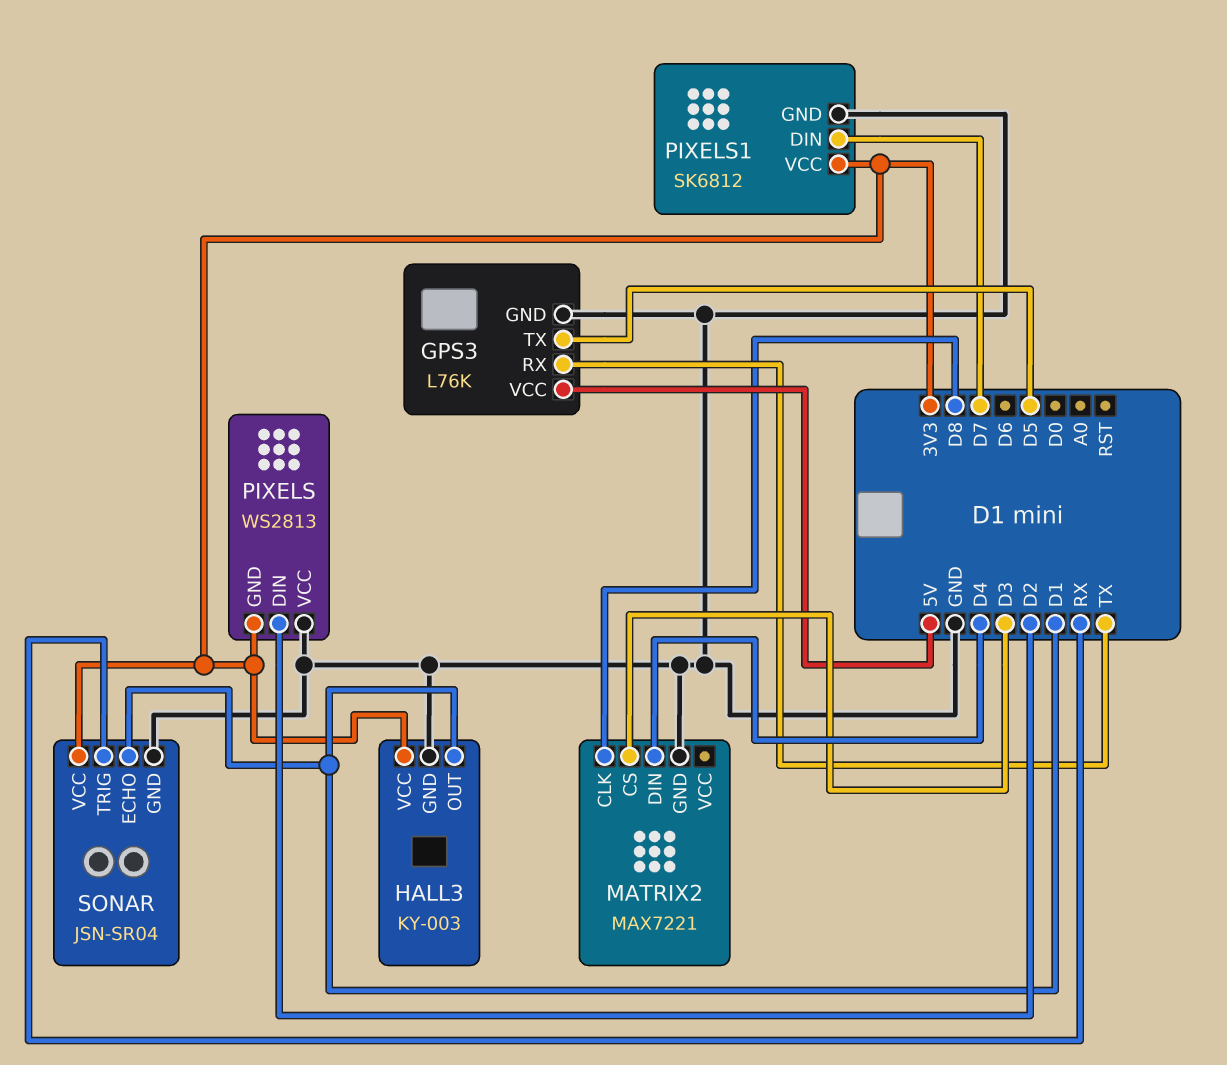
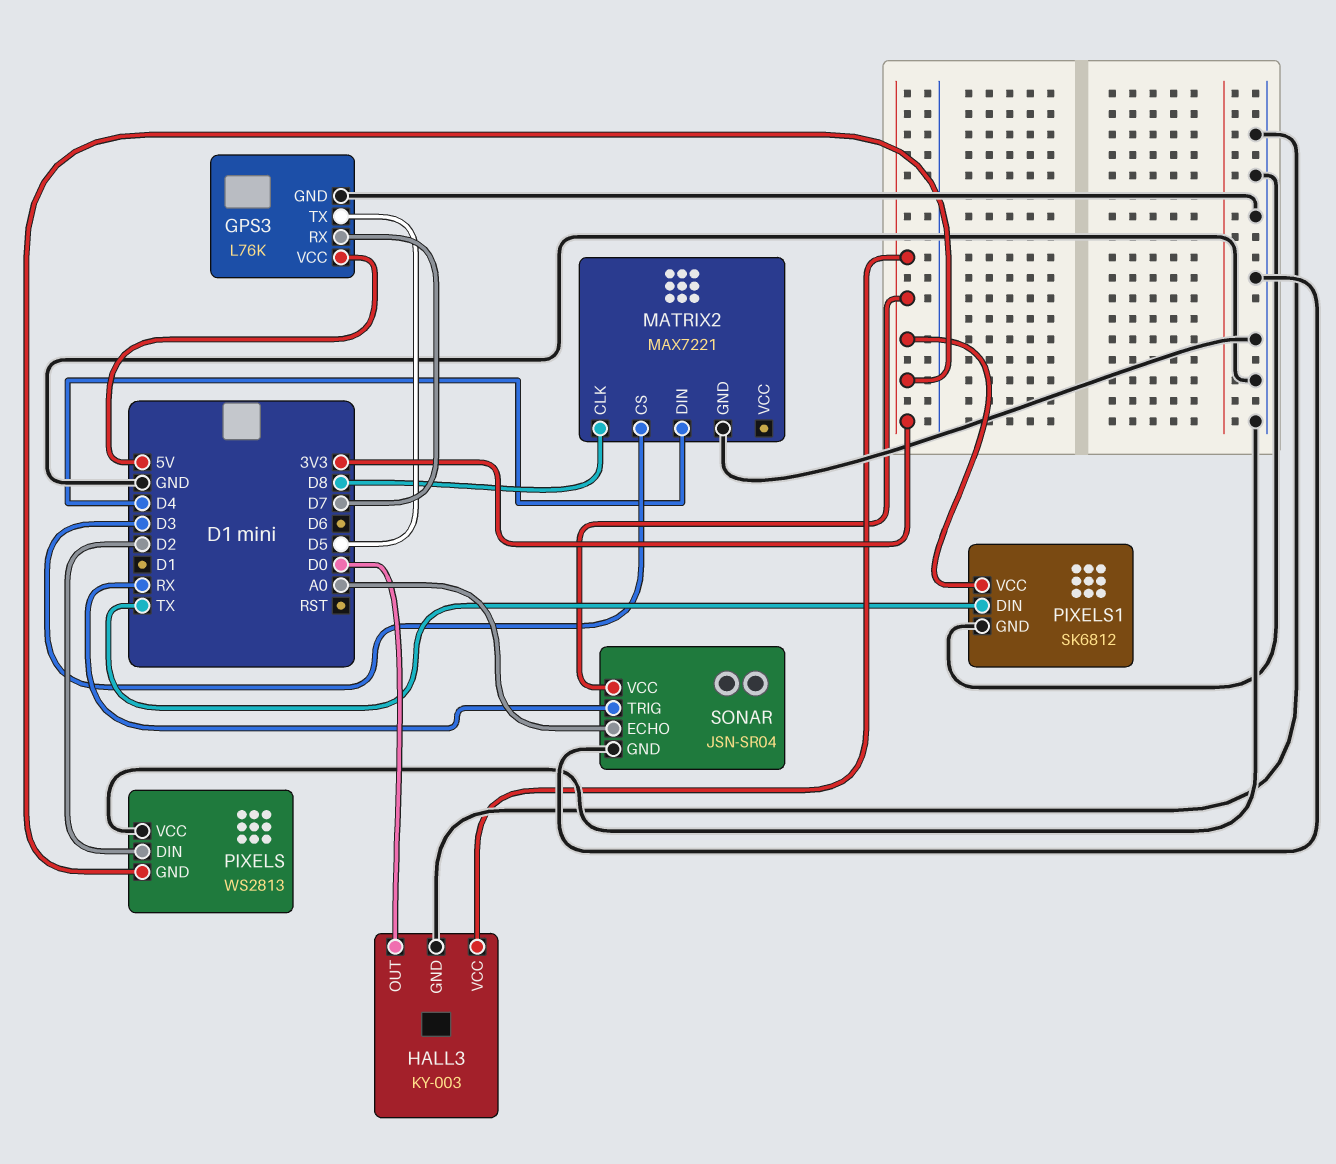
GPS3 pin RX: TX -> D7
HALL3 pin OUT: D1 -> D0
PIXELS1 pin DIN: D7 -> TX
SONAR pin ECHO: D1 -> A0

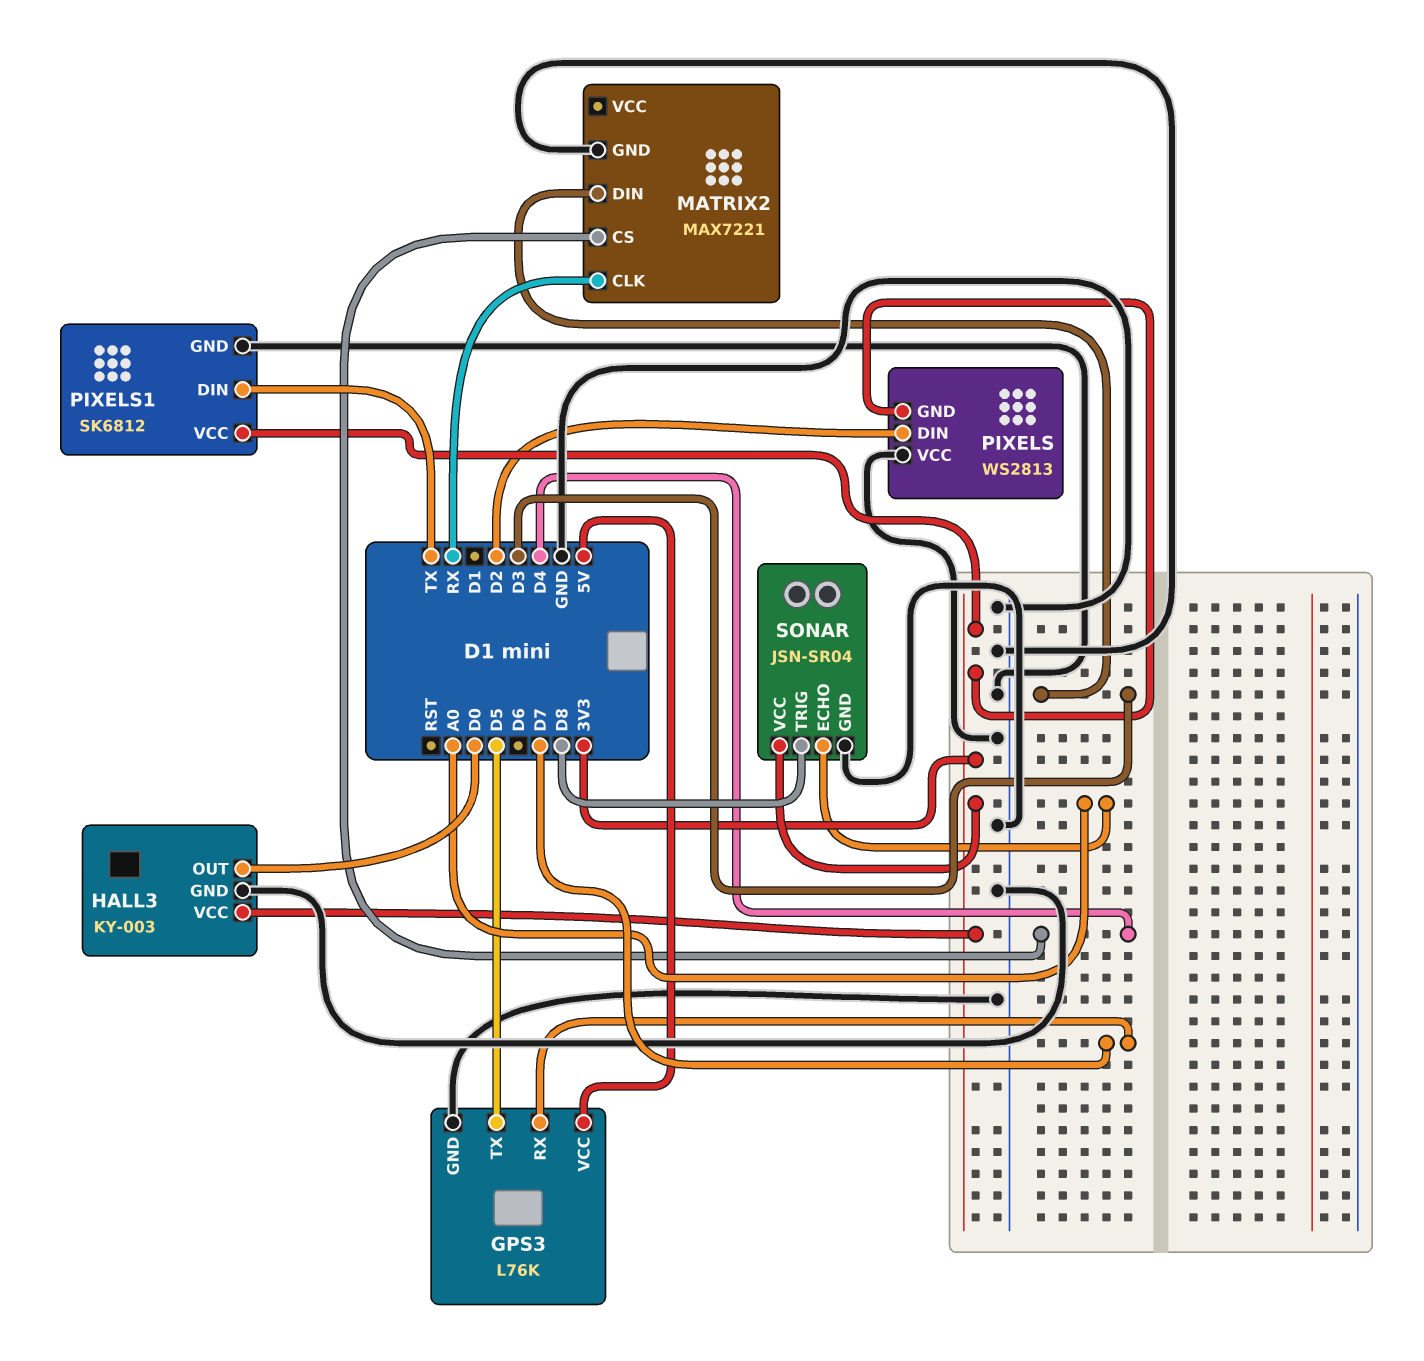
MATRIX2 pin CLK: D8 -> RX
MATRIX2 pin CS: D3 -> D4
MATRIX2 pin DIN: D4 -> D3
SONAR pin TRIG: RX -> D8

